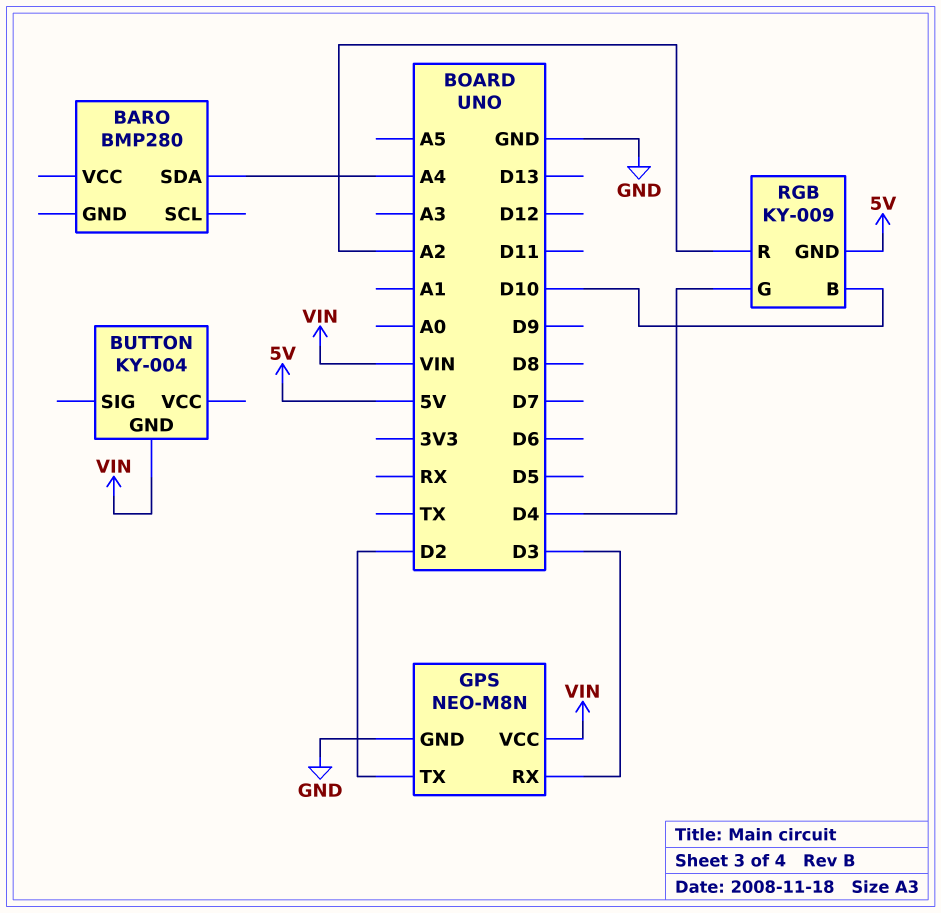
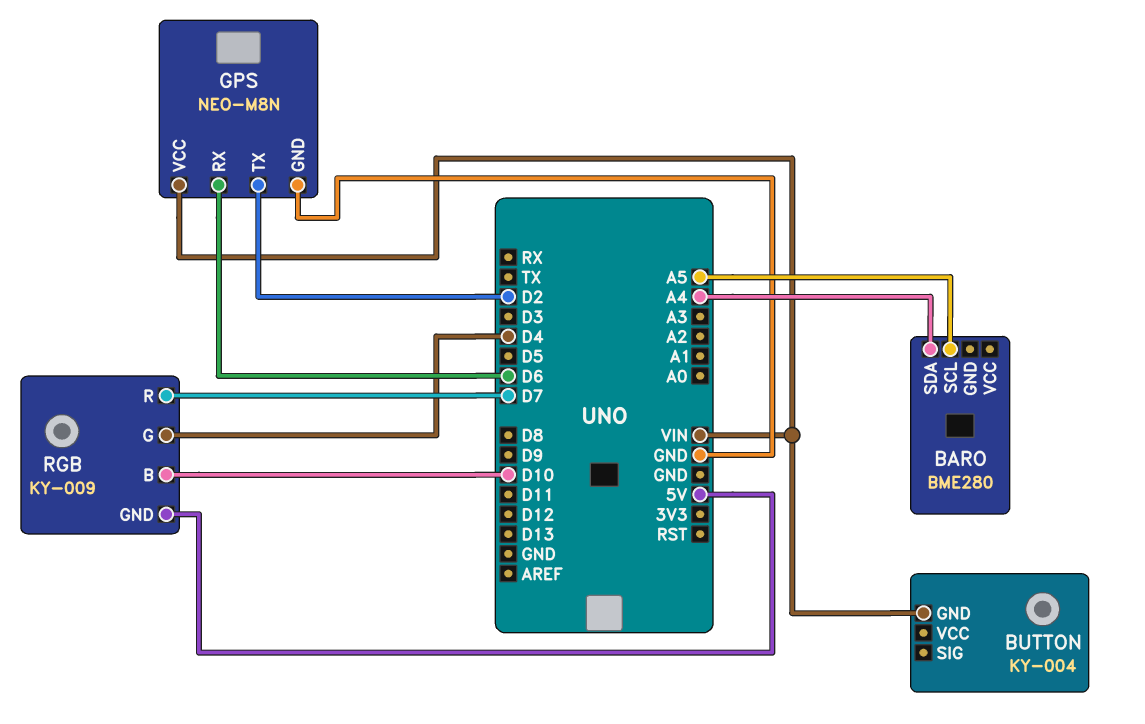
BARO: BMP280 -> BME280
BARO pin SCL: none -> A5
GPS pin RX: D3 -> D6
RGB pin R: A2 -> D7

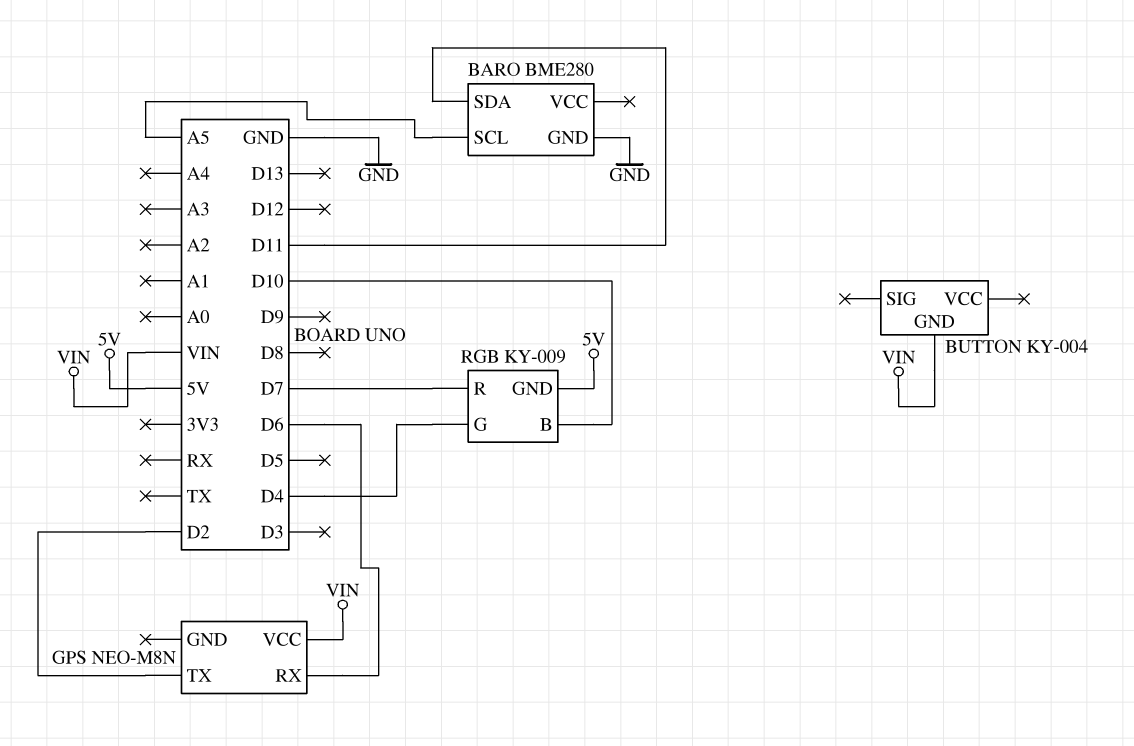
BARO pin GND: none -> GND
BARO pin SDA: A4 -> D11
GPS pin GND: GND -> none

